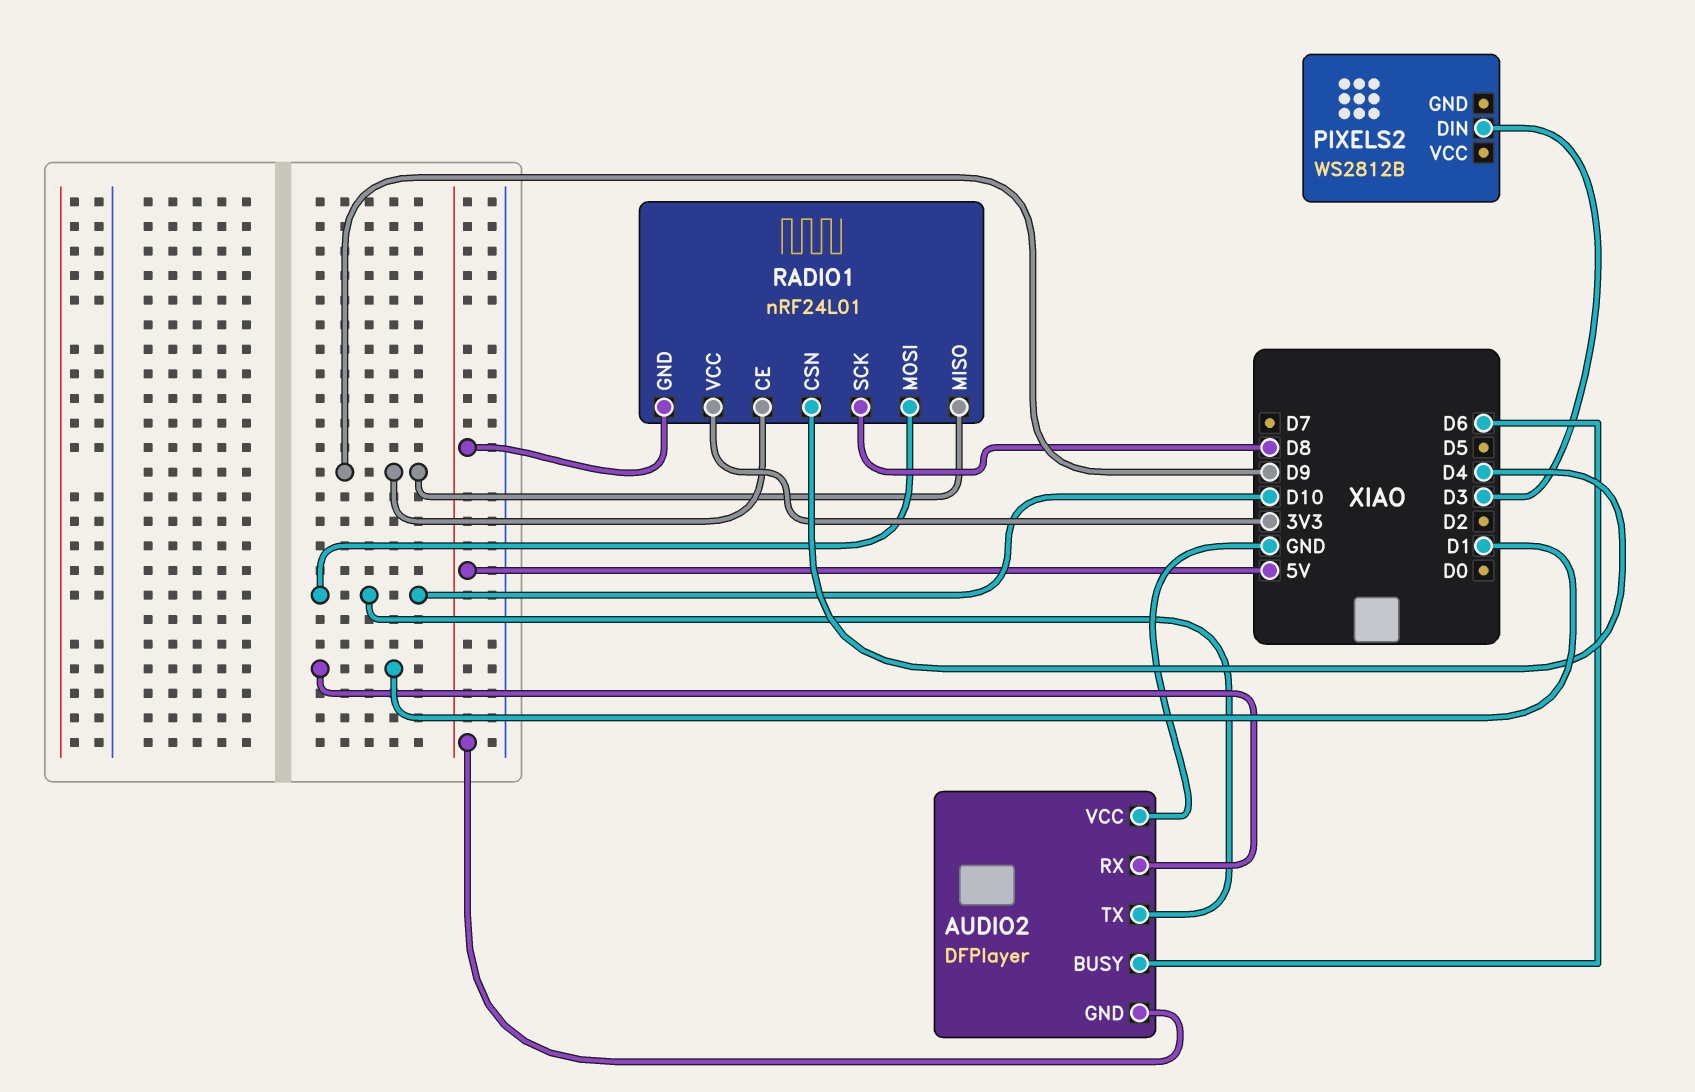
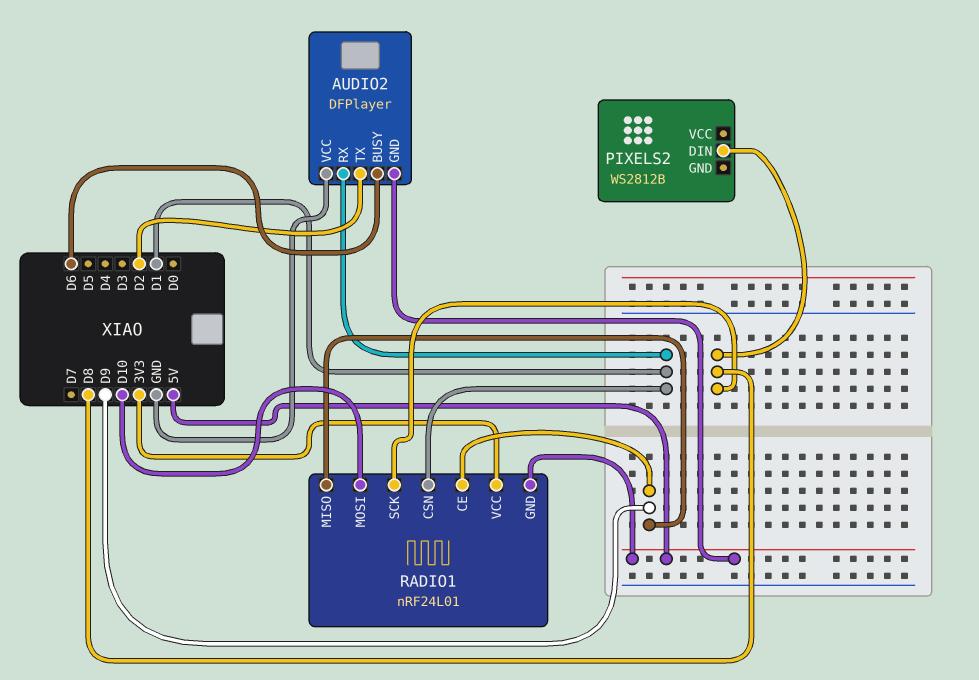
AUDIO2 pin TX: D10 -> D2
PIXELS2 pin DIN: D3 -> D8
RADIO1 pin CSN: D4 -> D1

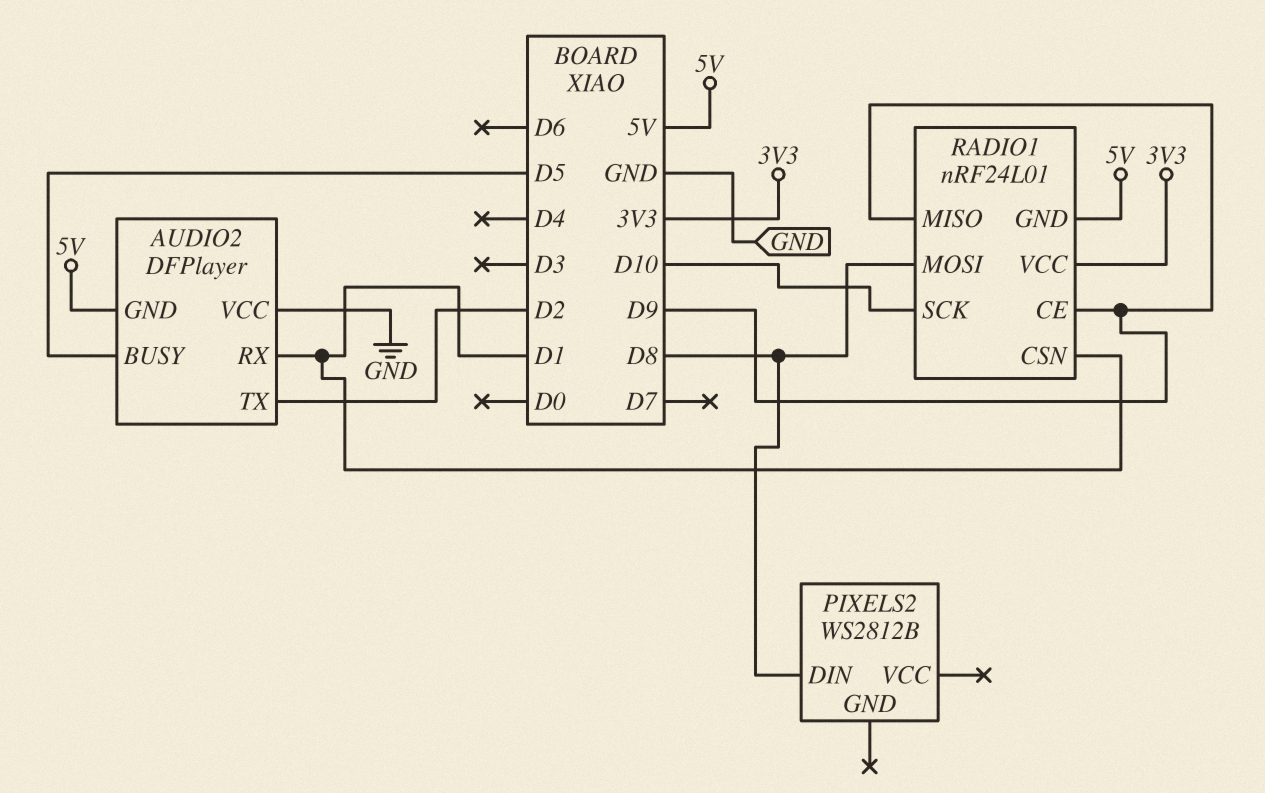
AUDIO2 pin BUSY: D6 -> D5
RADIO1 pin MOSI: D10 -> D8
RADIO1 pin SCK: D8 -> D10

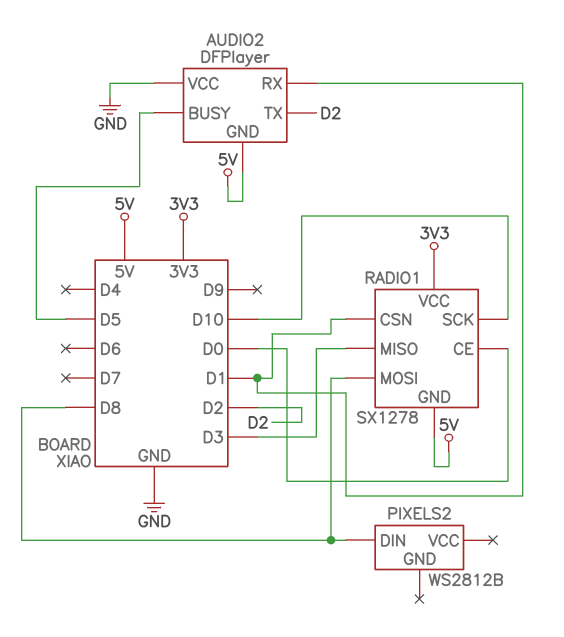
RADIO1: nRF24L01 -> SX1278
RADIO1 pin CE: D9 -> D0
RADIO1 pin MISO: D9 -> D3

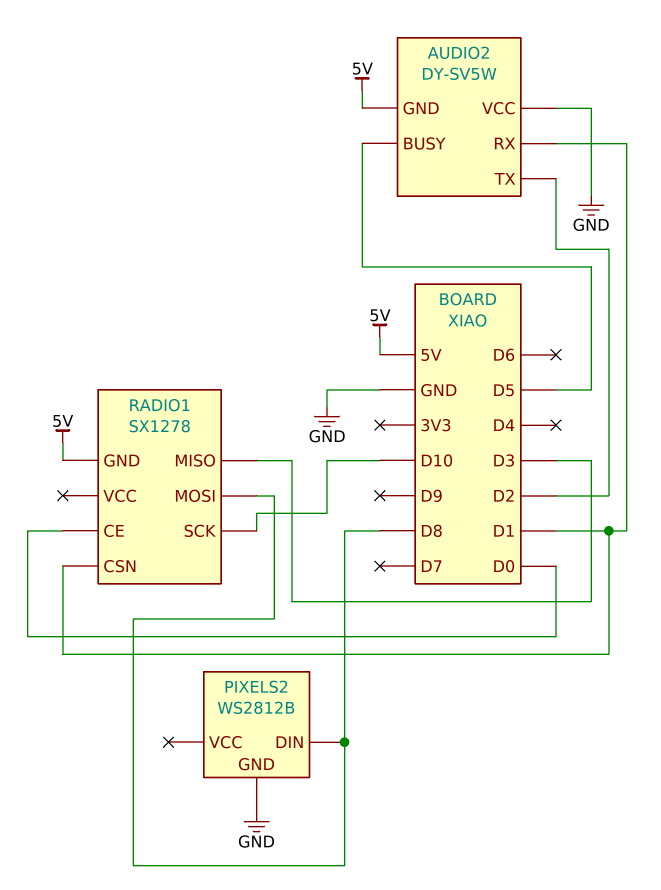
AUDIO2: DFPlayer -> DY-SV5W
PIXELS2 pin GND: none -> GND
RADIO1 pin VCC: 3V3 -> none

